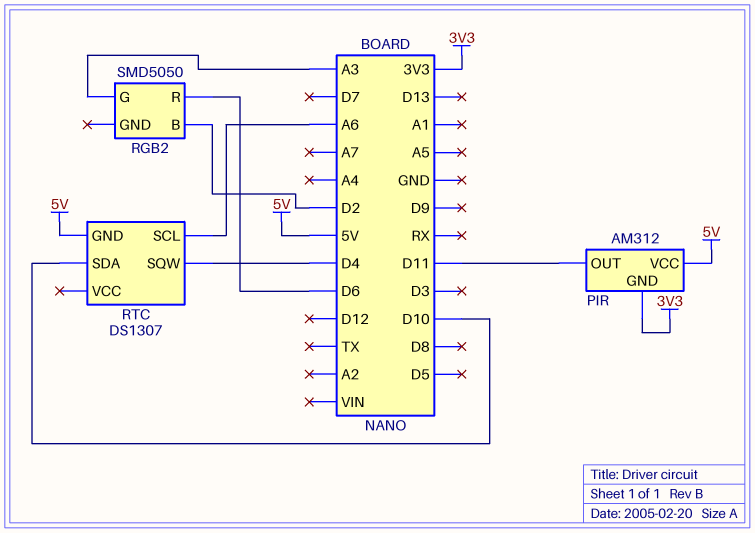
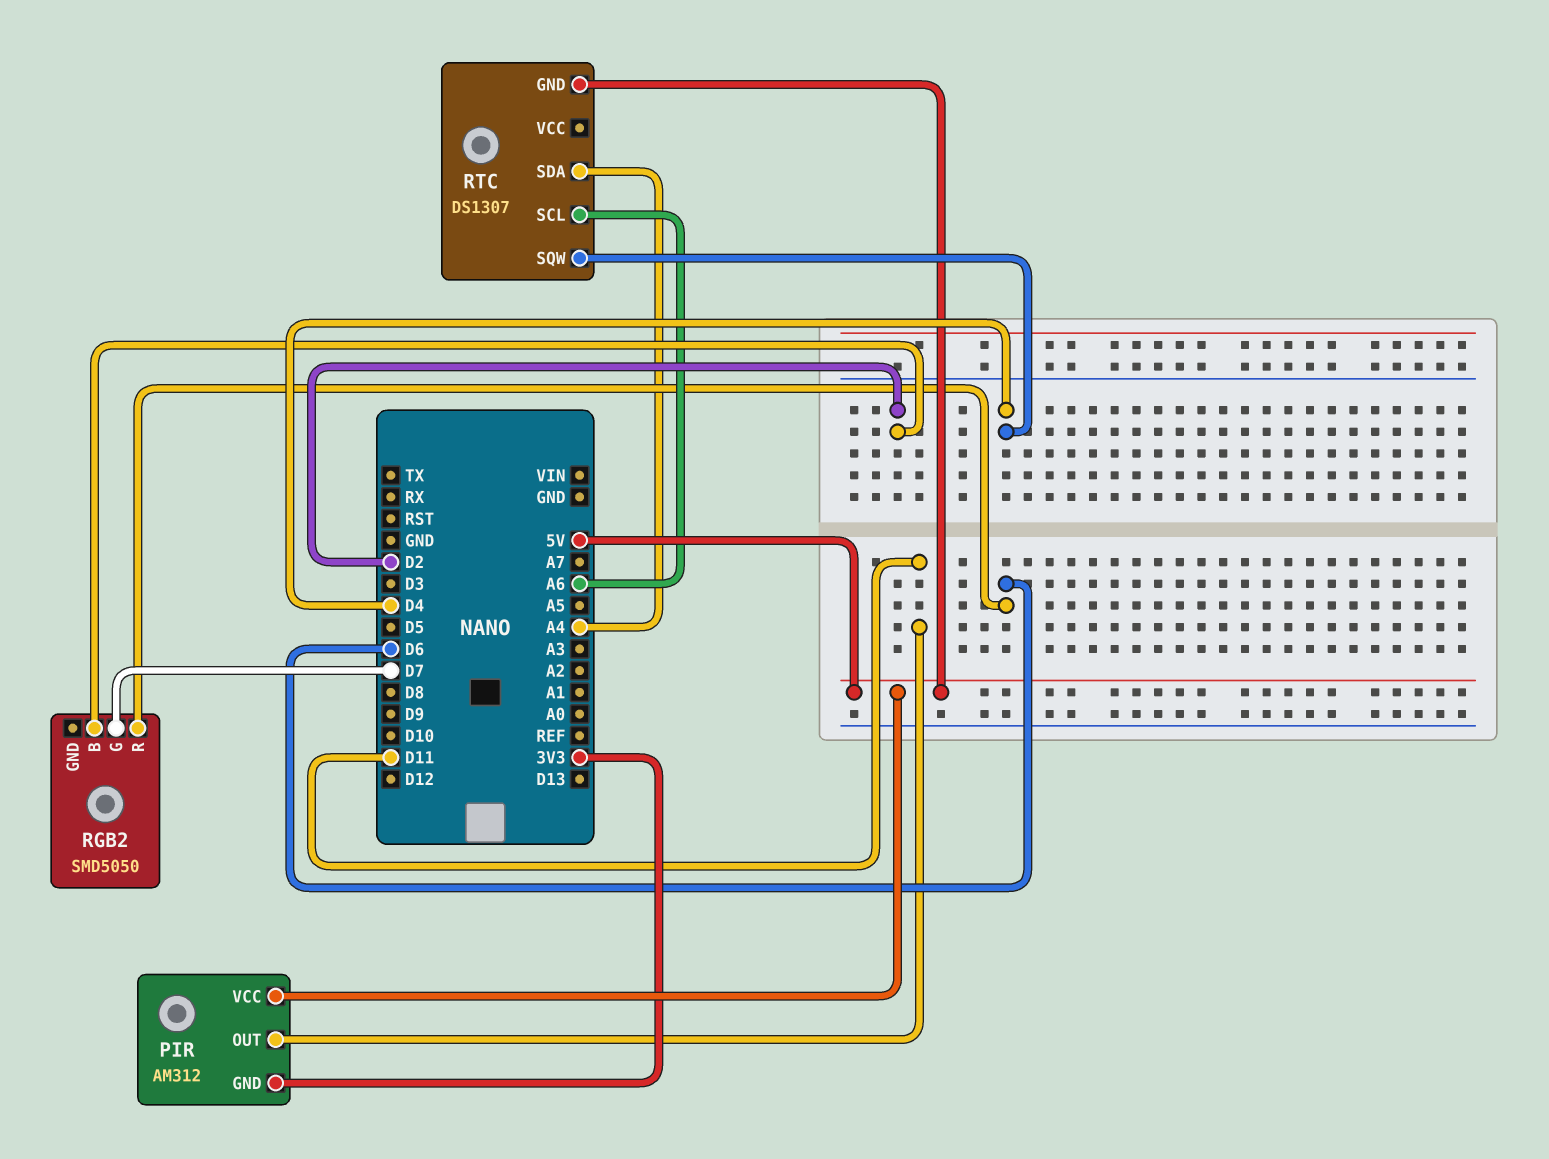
RGB2 pin G: A3 -> D7
RTC pin SDA: D10 -> A4

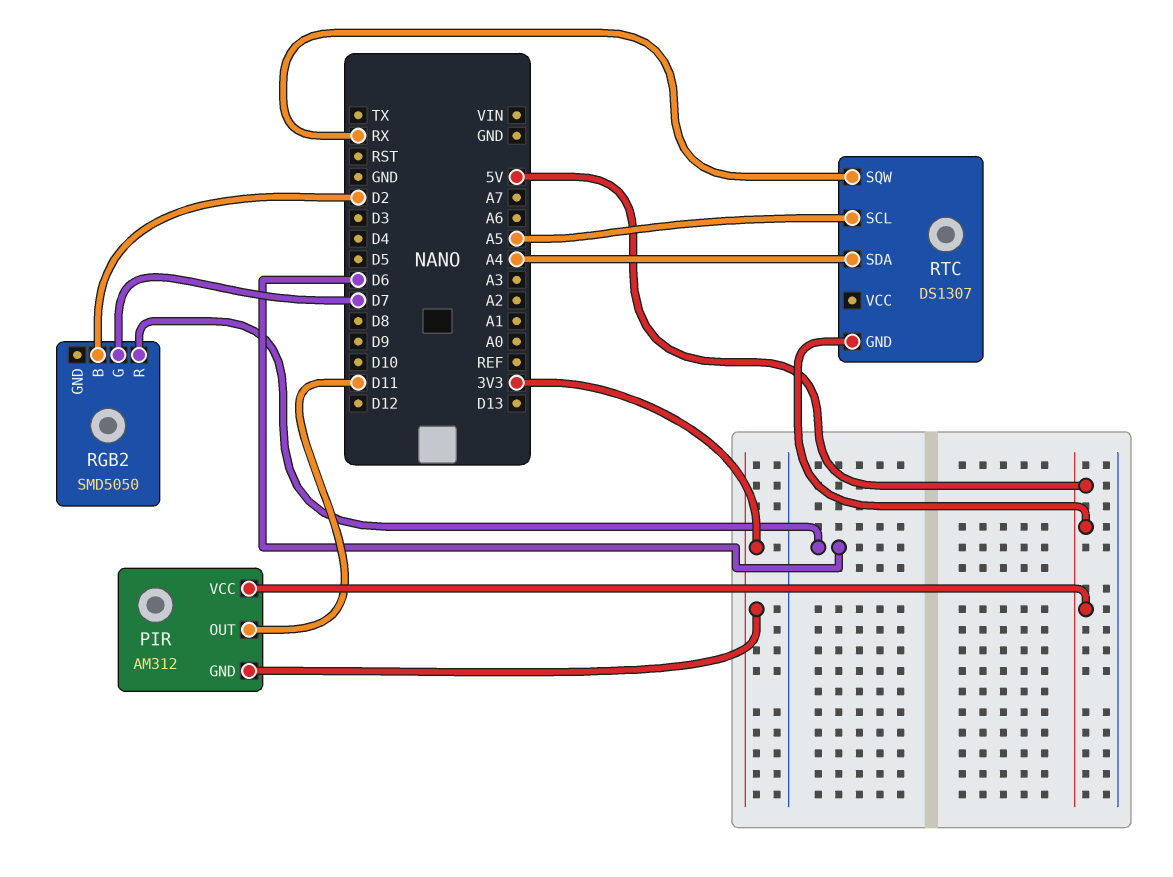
RTC pin SCL: A6 -> A5
RTC pin SQW: D4 -> RX

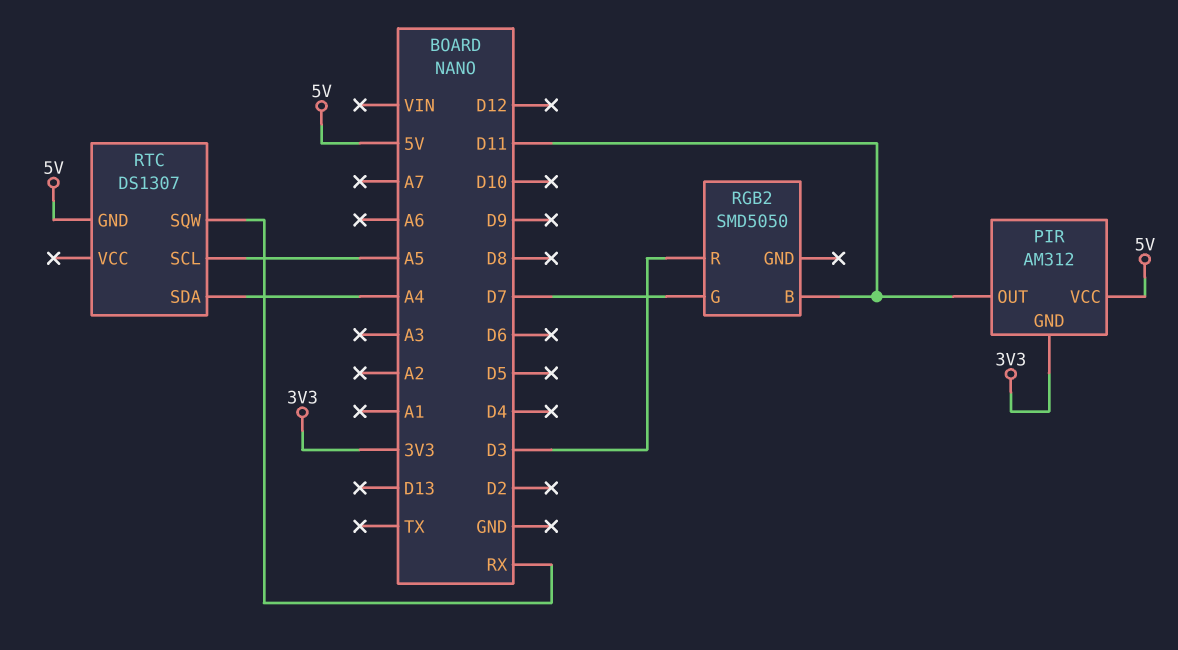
RGB2 pin B: D2 -> D11
RGB2 pin R: D6 -> D3

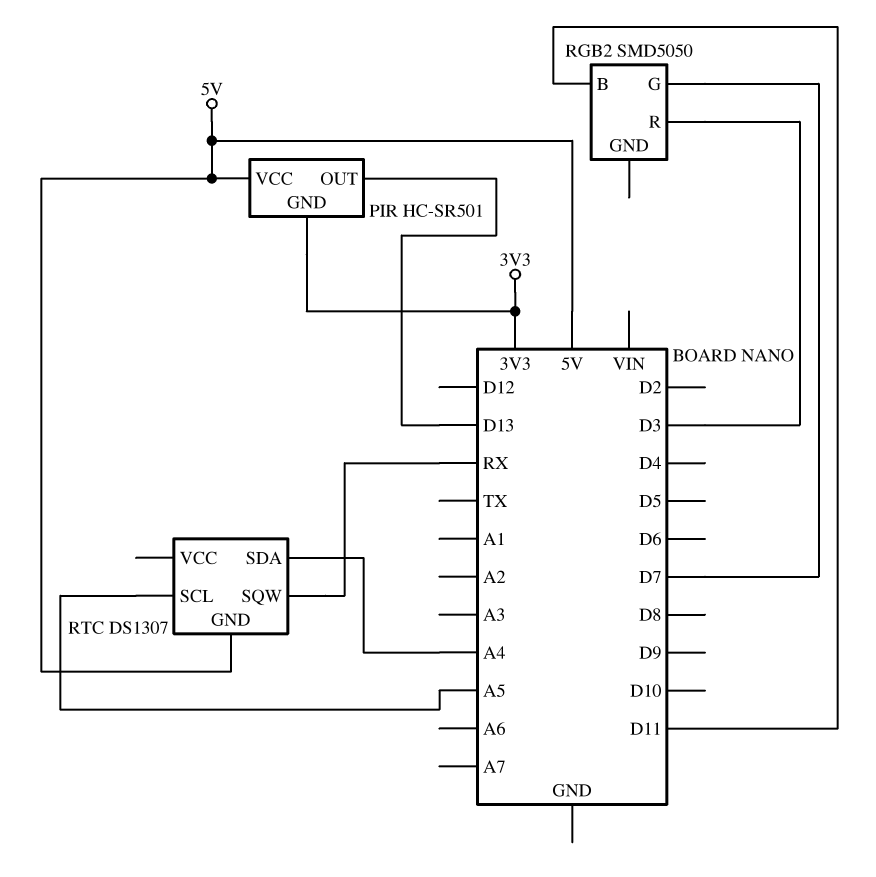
PIR: AM312 -> HC-SR501
PIR pin OUT: D11 -> D13

